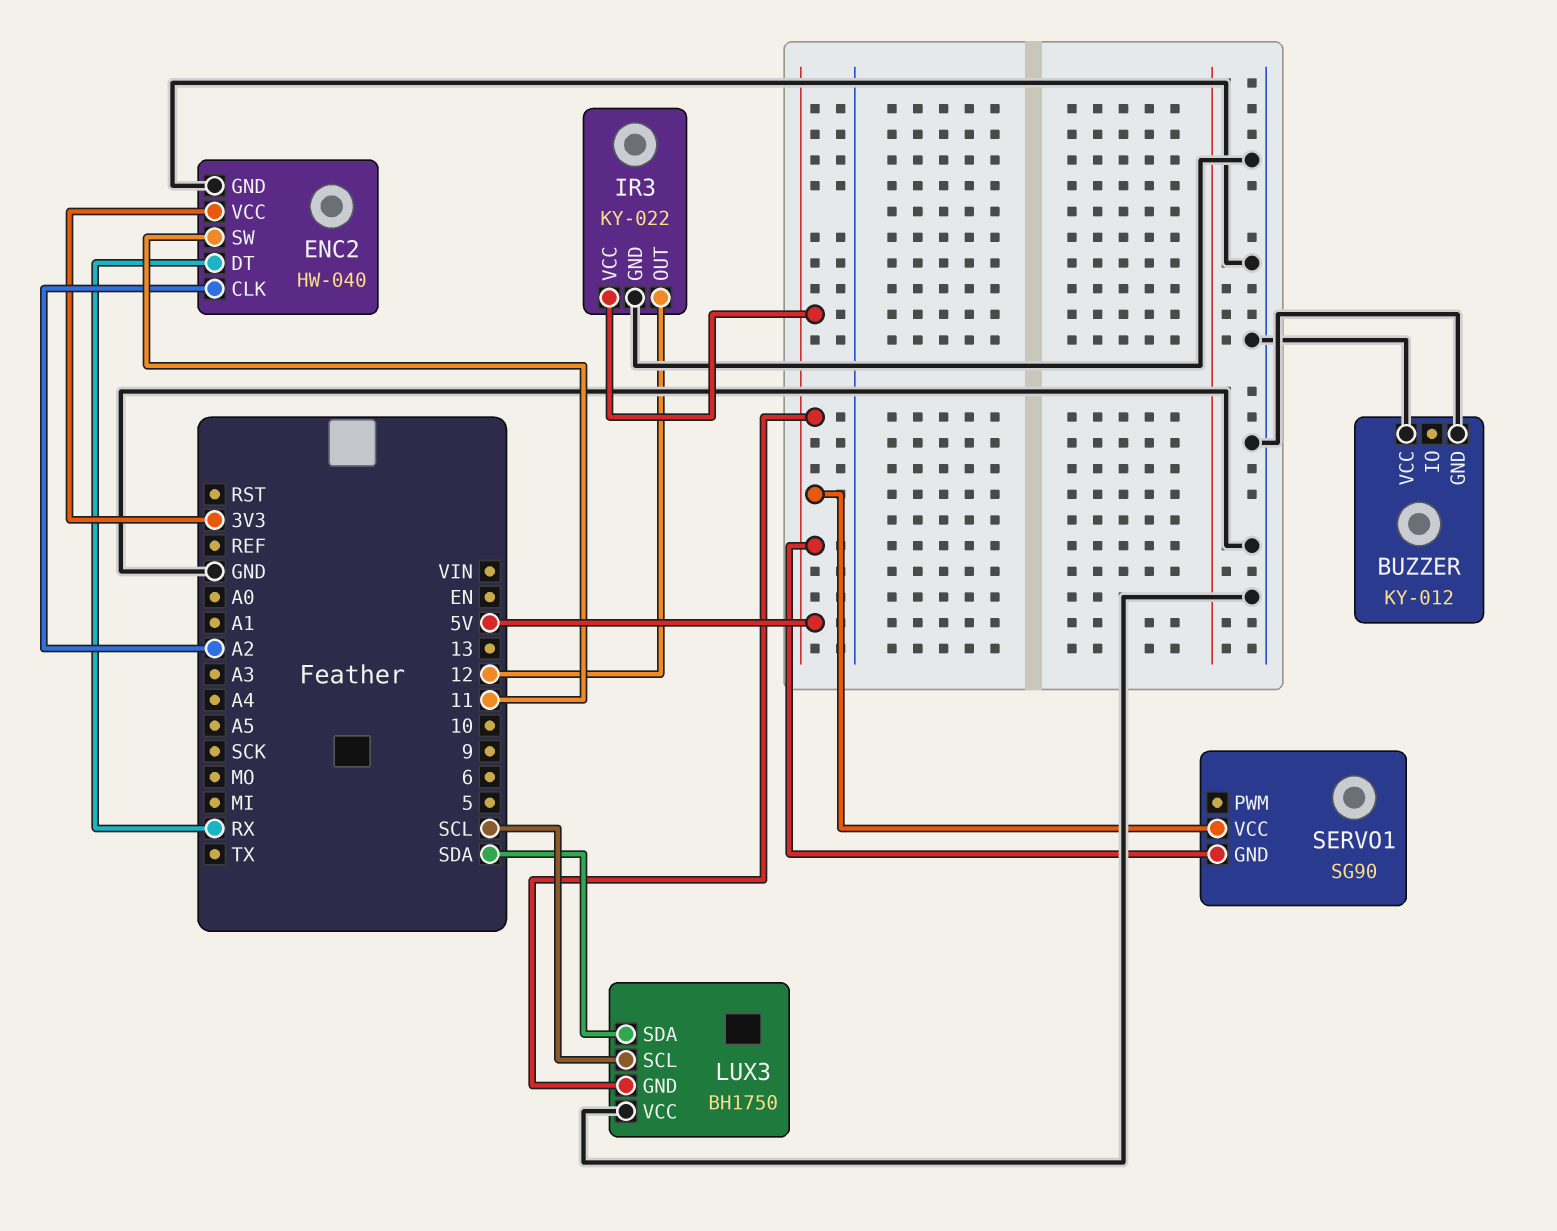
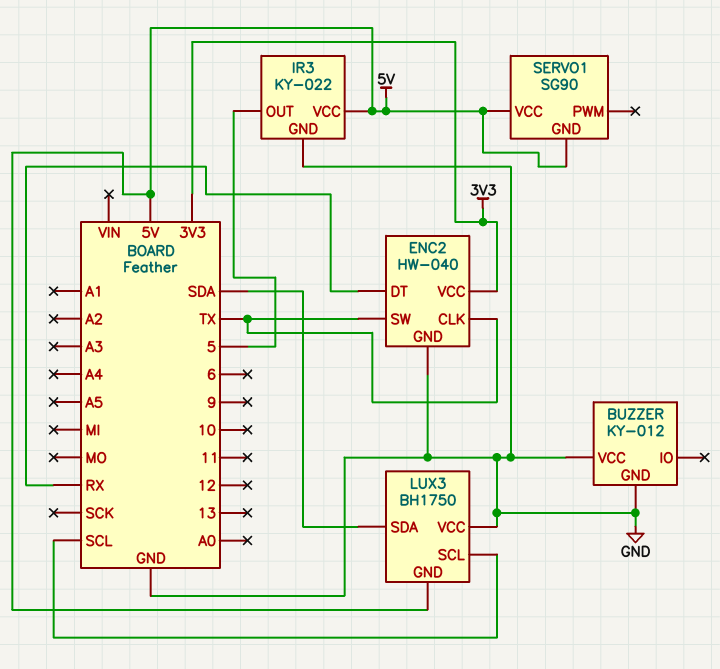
ENC2 pin CLK: A2 -> TX
ENC2 pin SW: 11 -> TX
IR3 pin OUT: 12 -> 5

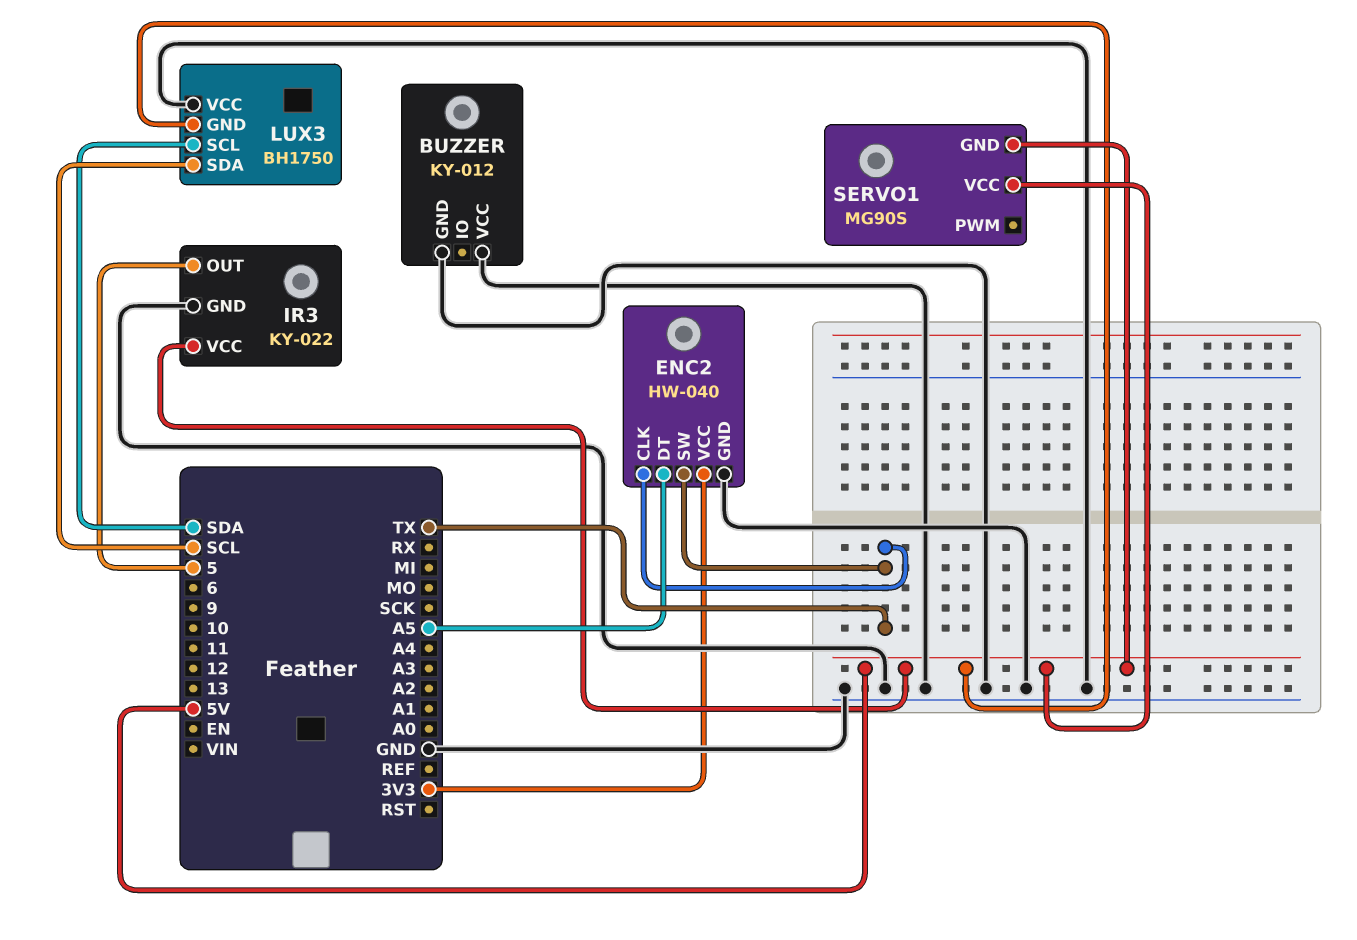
ENC2 pin DT: RX -> A5
LUX3 pin SCL: SCL -> SDA
LUX3 pin SDA: SDA -> SCL
SERVO1: SG90 -> MG90S

